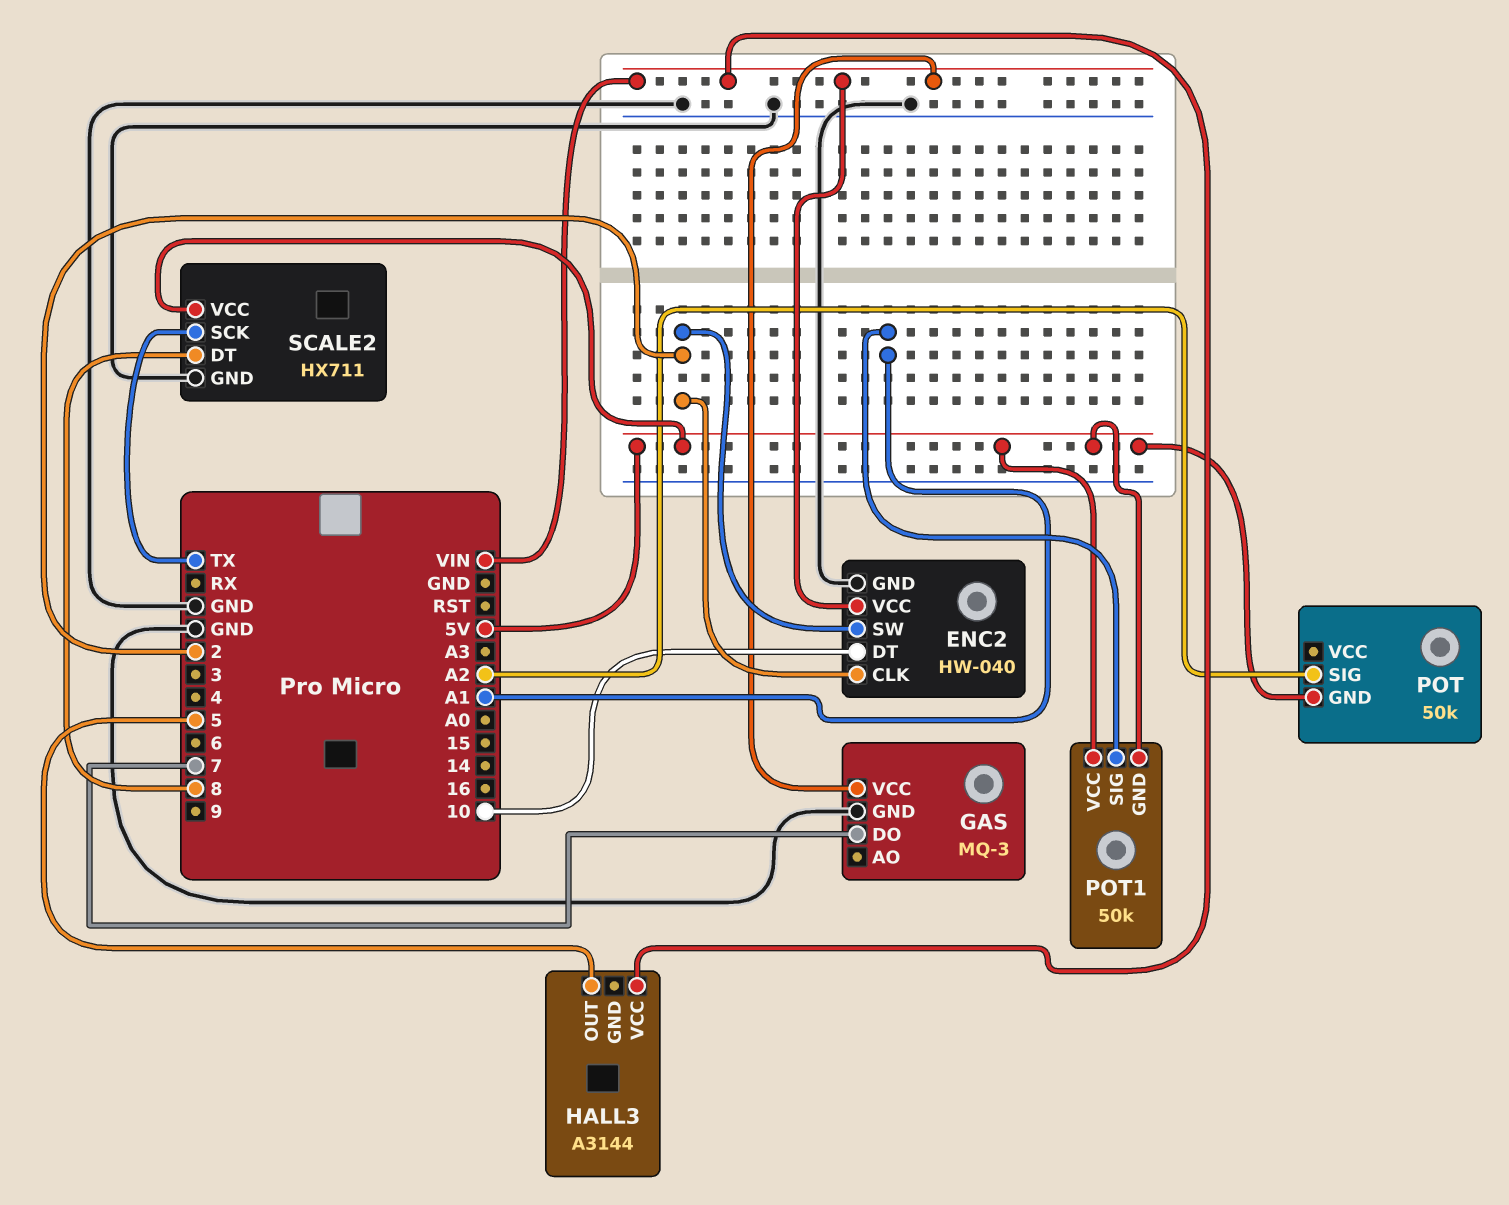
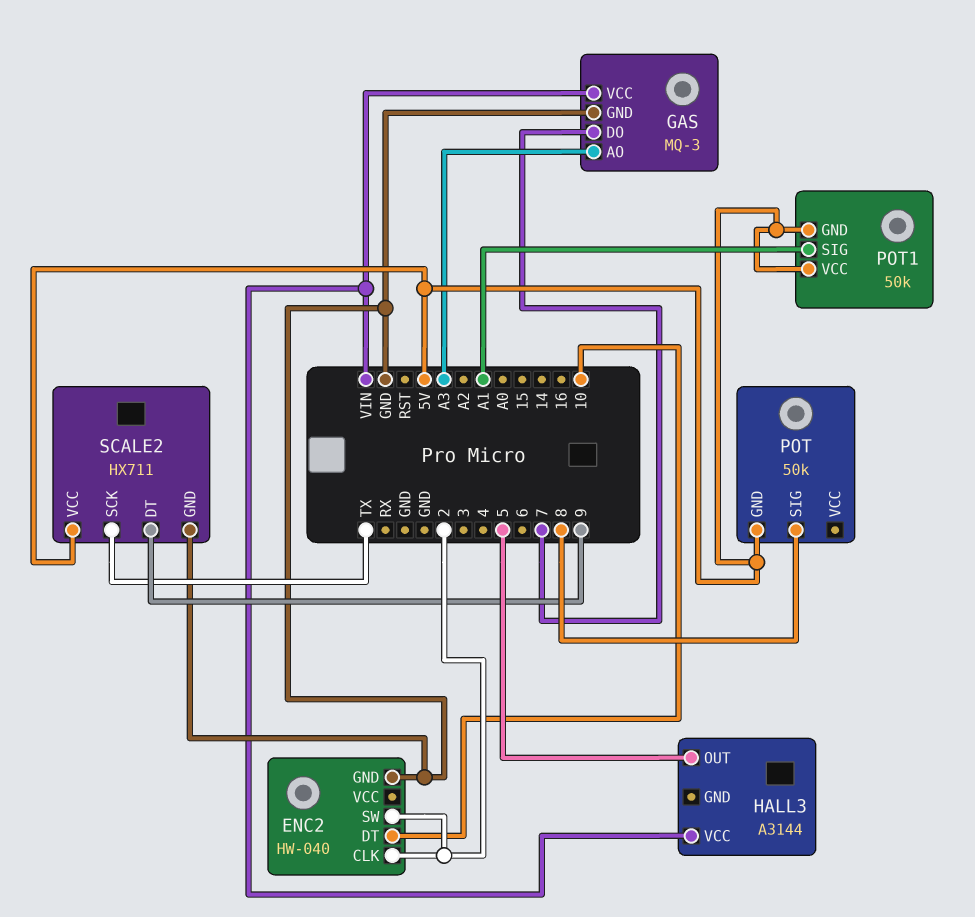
ENC2 pin VCC: VIN -> none
GAS pin AO: none -> A3
POT pin SIG: A2 -> 8
SCALE2 pin DT: 8 -> 9

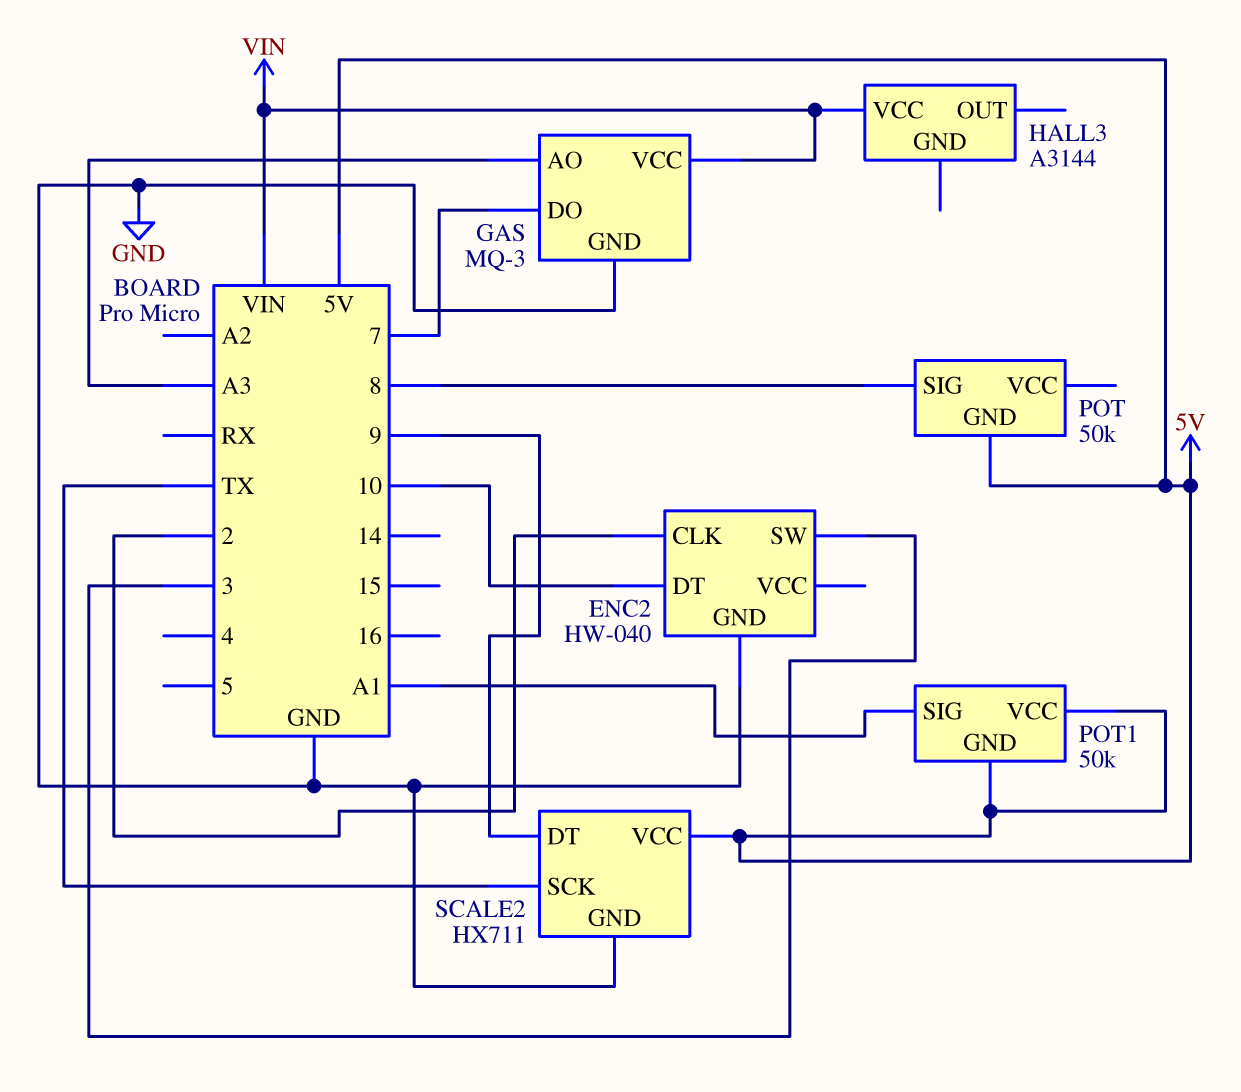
ENC2 pin SW: 2 -> 3
HALL3 pin OUT: 5 -> none

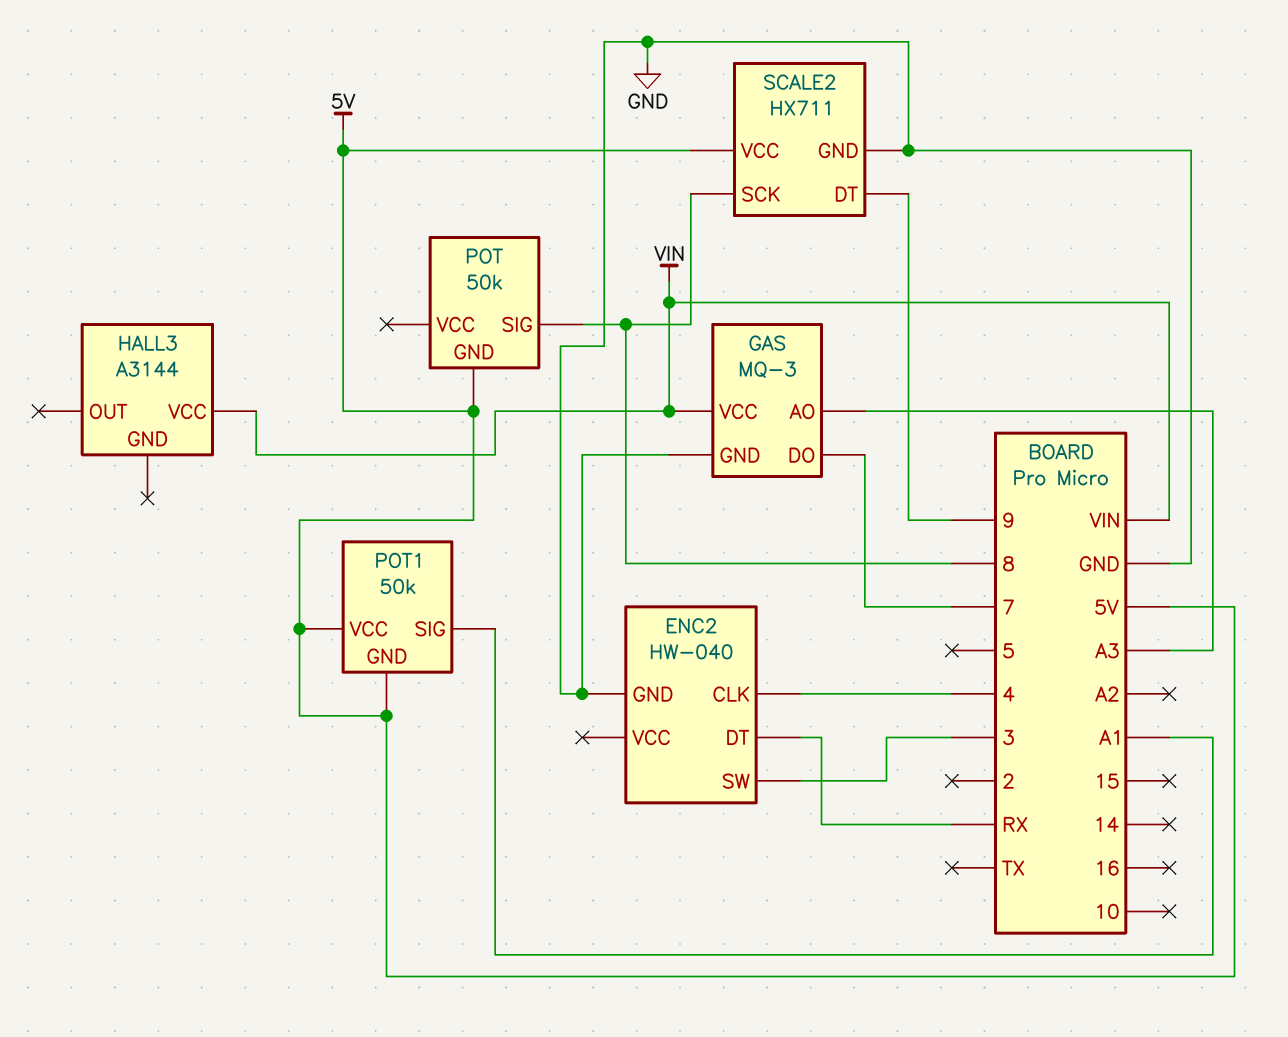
ENC2 pin CLK: 2 -> 4
ENC2 pin DT: 10 -> RX
SCALE2 pin SCK: TX -> 8

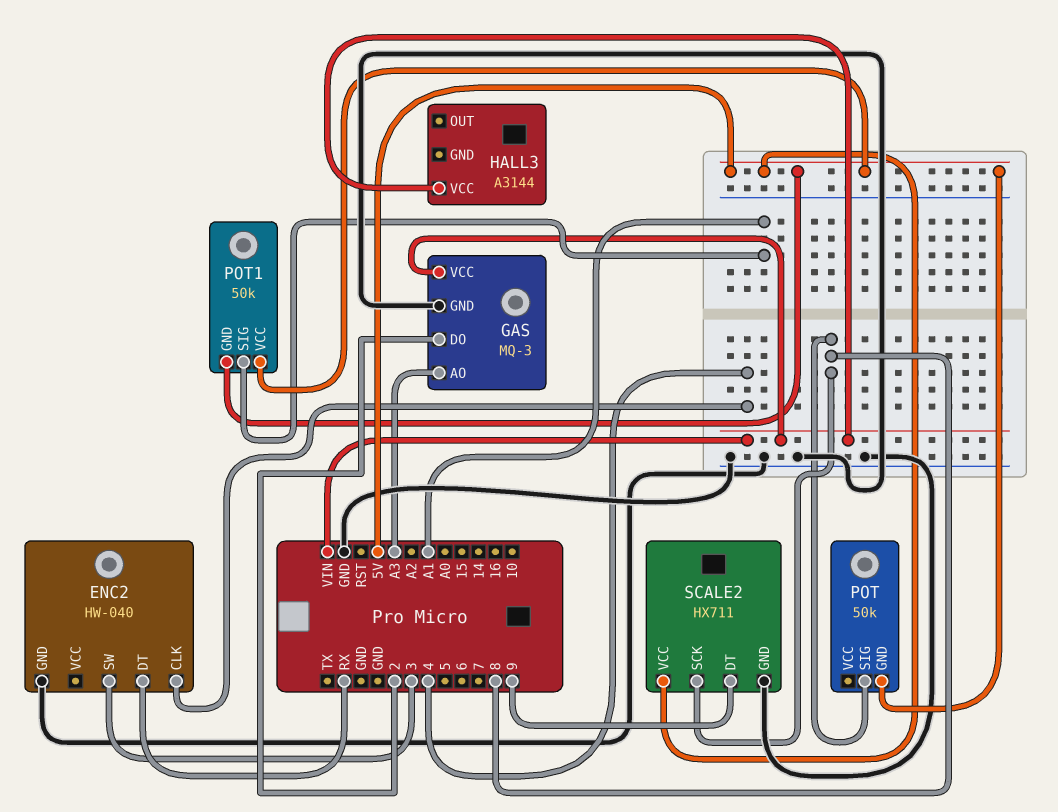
GAS pin DO: 7 -> 2

